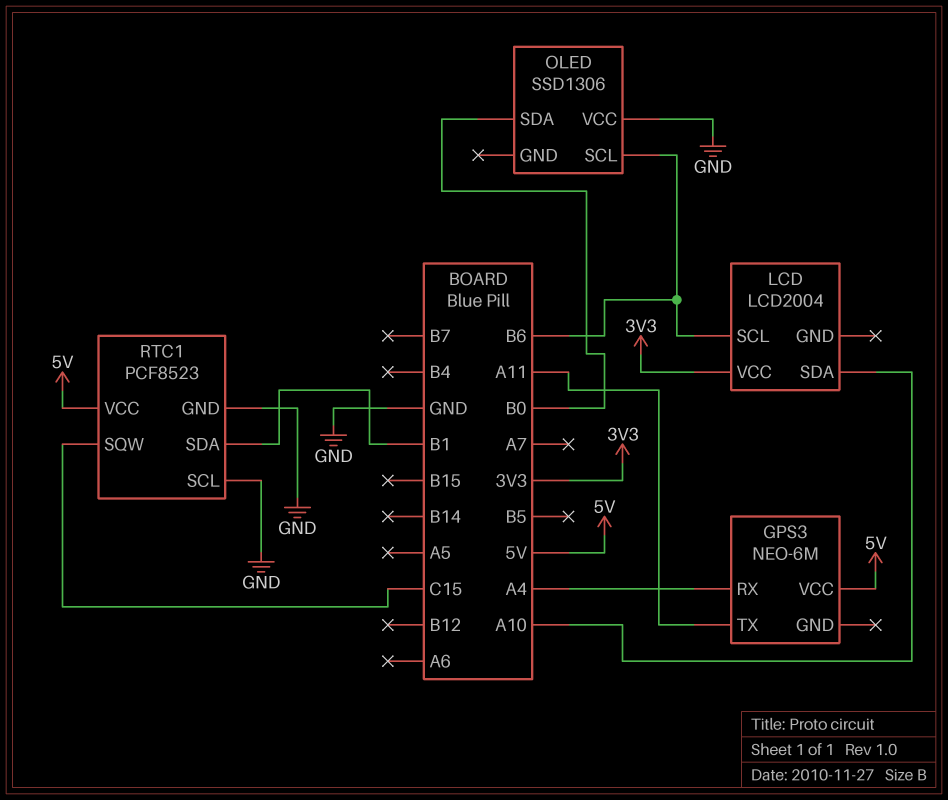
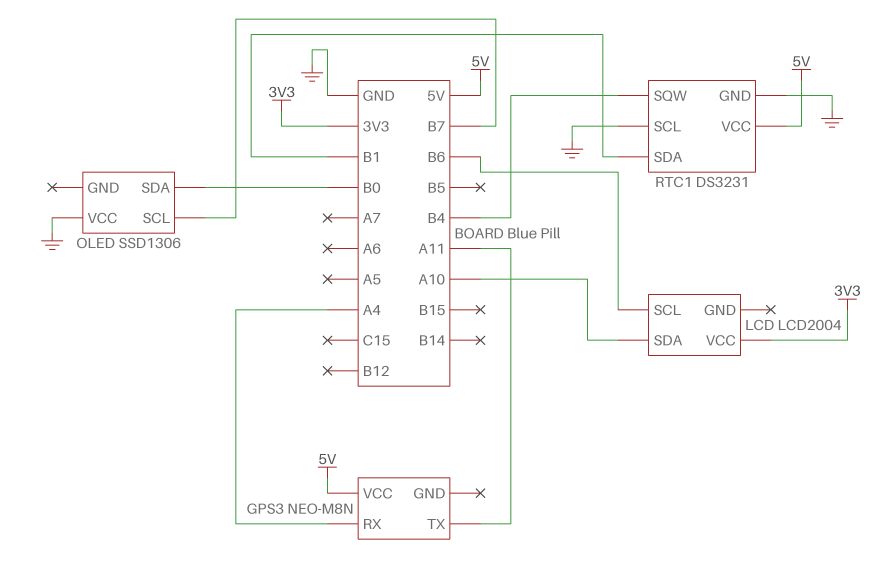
GPS3: NEO-6M -> NEO-M8N
OLED pin SCL: B6 -> B7
RTC1: PCF8523 -> DS3231
RTC1 pin SQW: C15 -> B4

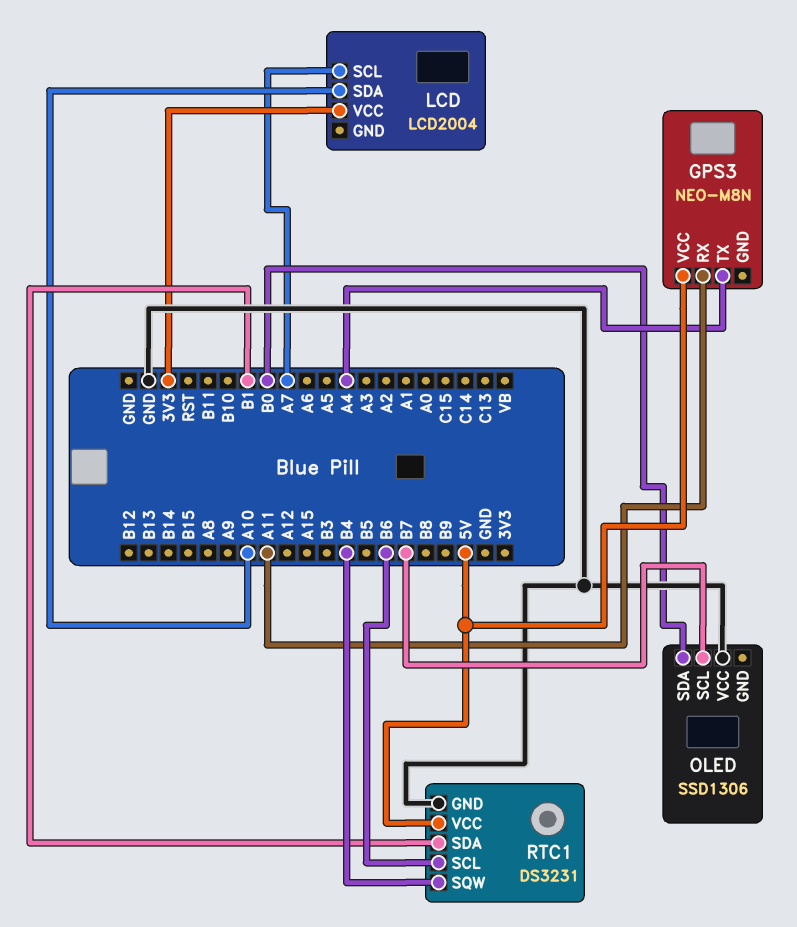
GPS3 pin RX: A4 -> A11
GPS3 pin TX: A11 -> A4
LCD pin SCL: B6 -> A7
RTC1 pin SCL: GND -> B6

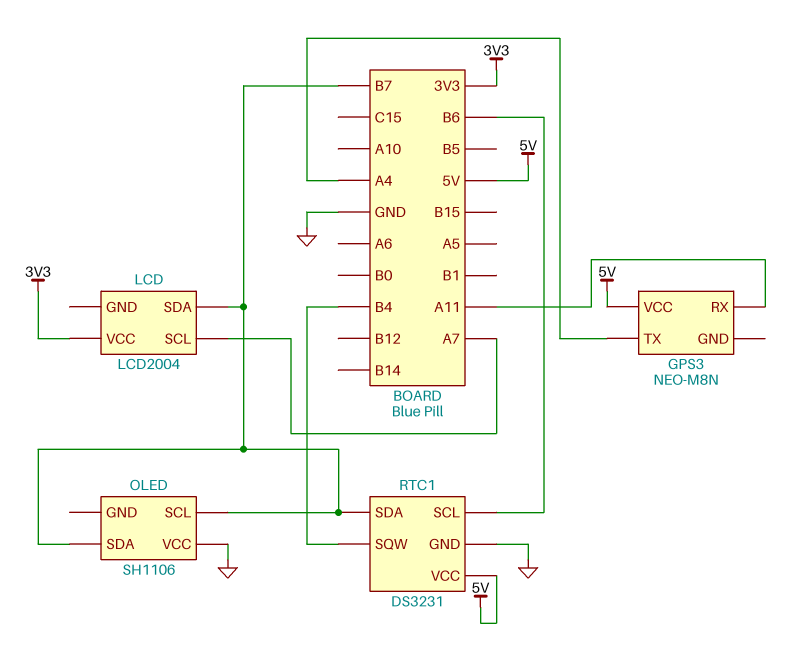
LCD pin SDA: A10 -> B7
OLED: SSD1306 -> SH1106
OLED pin SDA: B0 -> B7
RTC1 pin SDA: B1 -> B7

